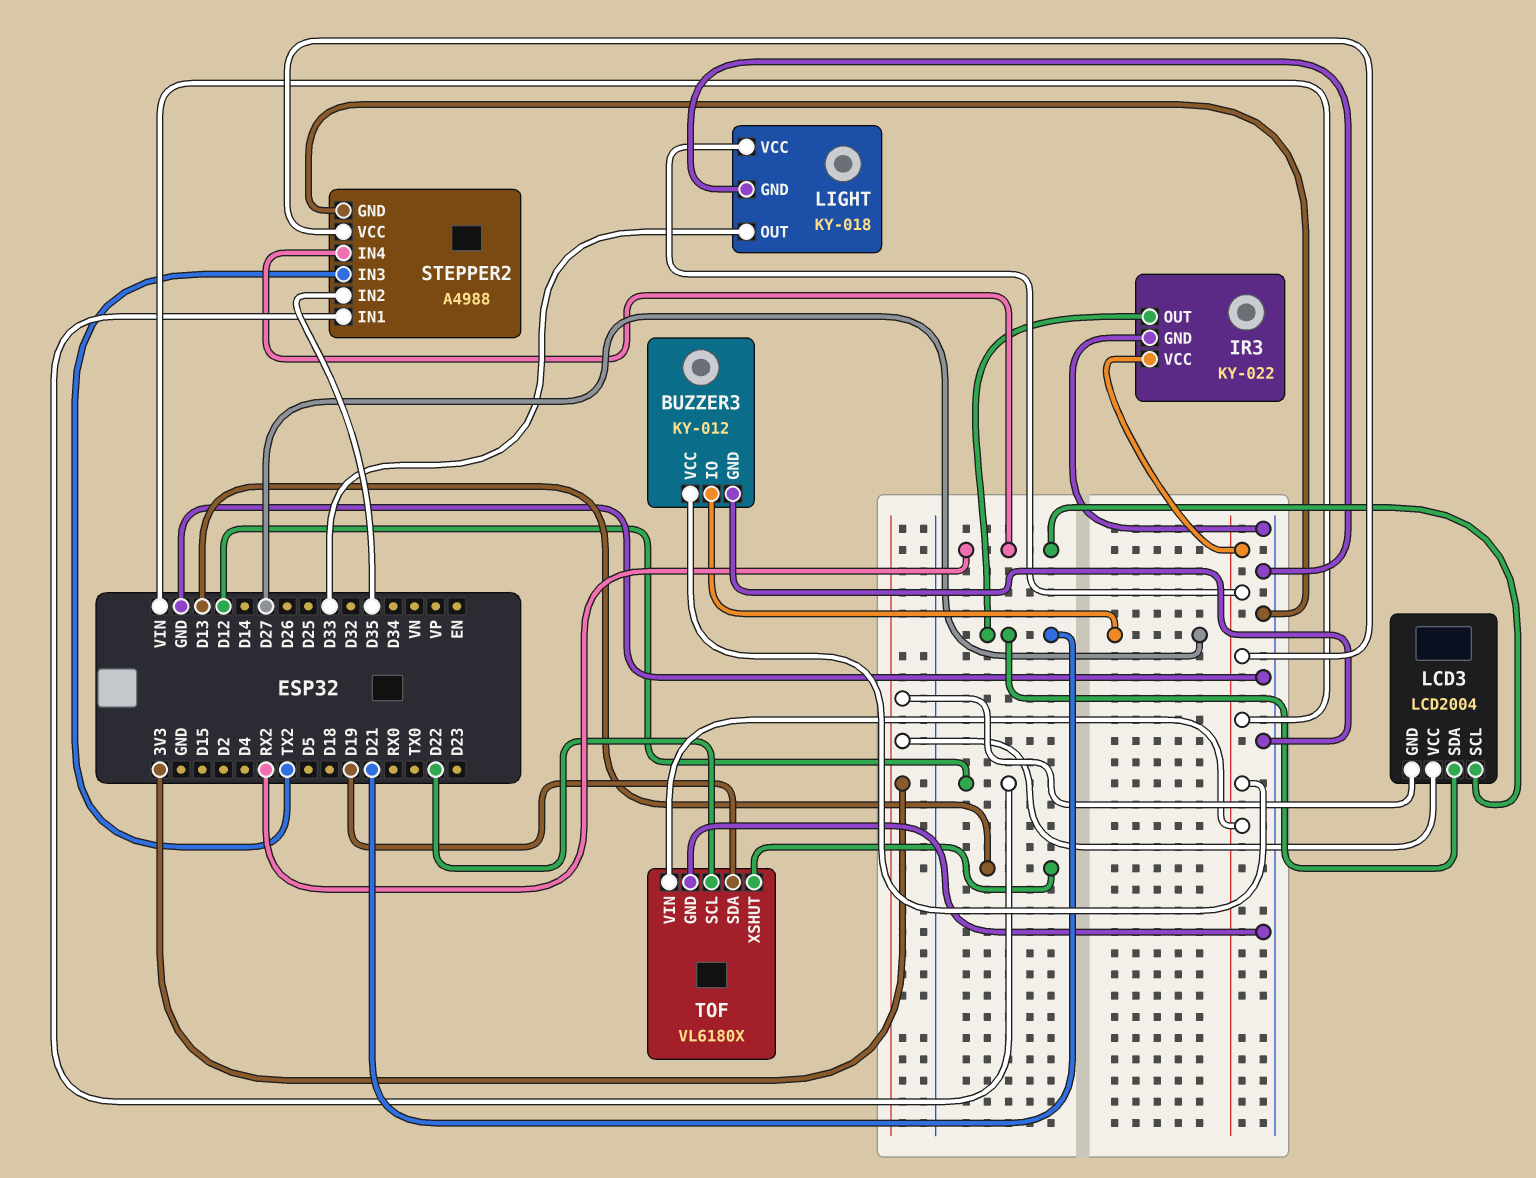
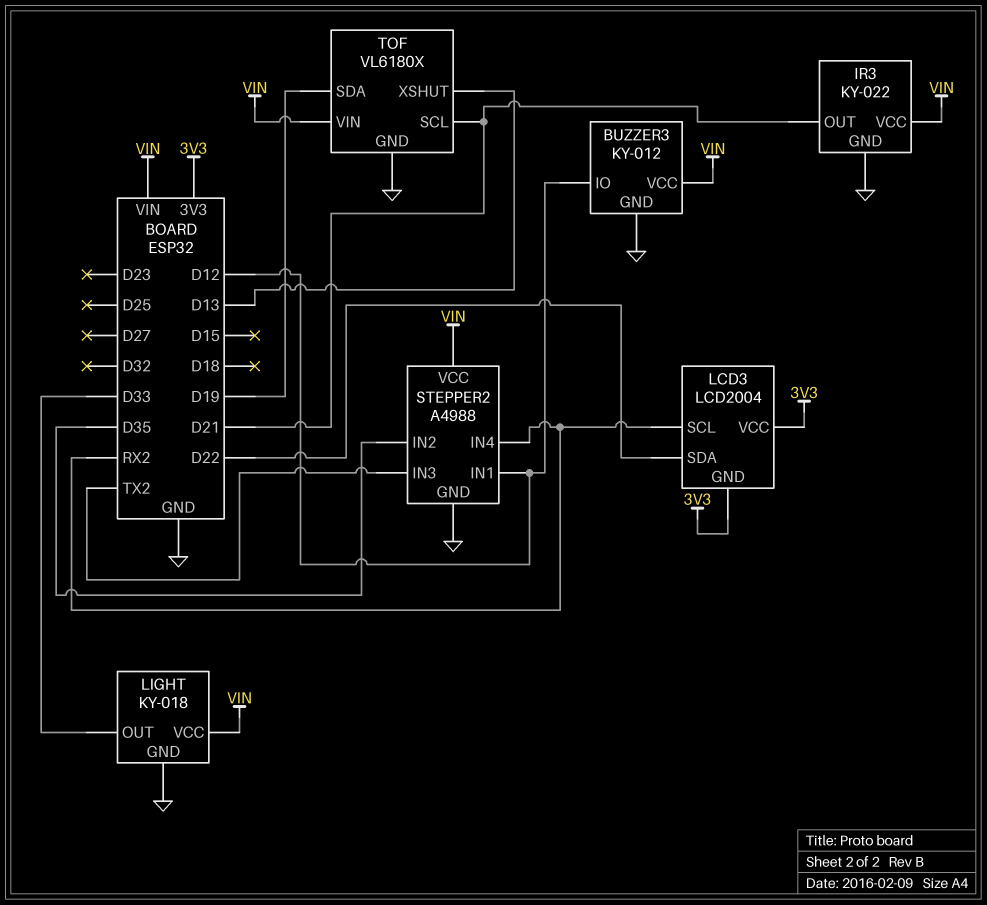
BUZZER3 pin IO: D27 -> D12
LCD3 pin SDA: D21 -> D22
TOF pin SCL: D22 -> D21

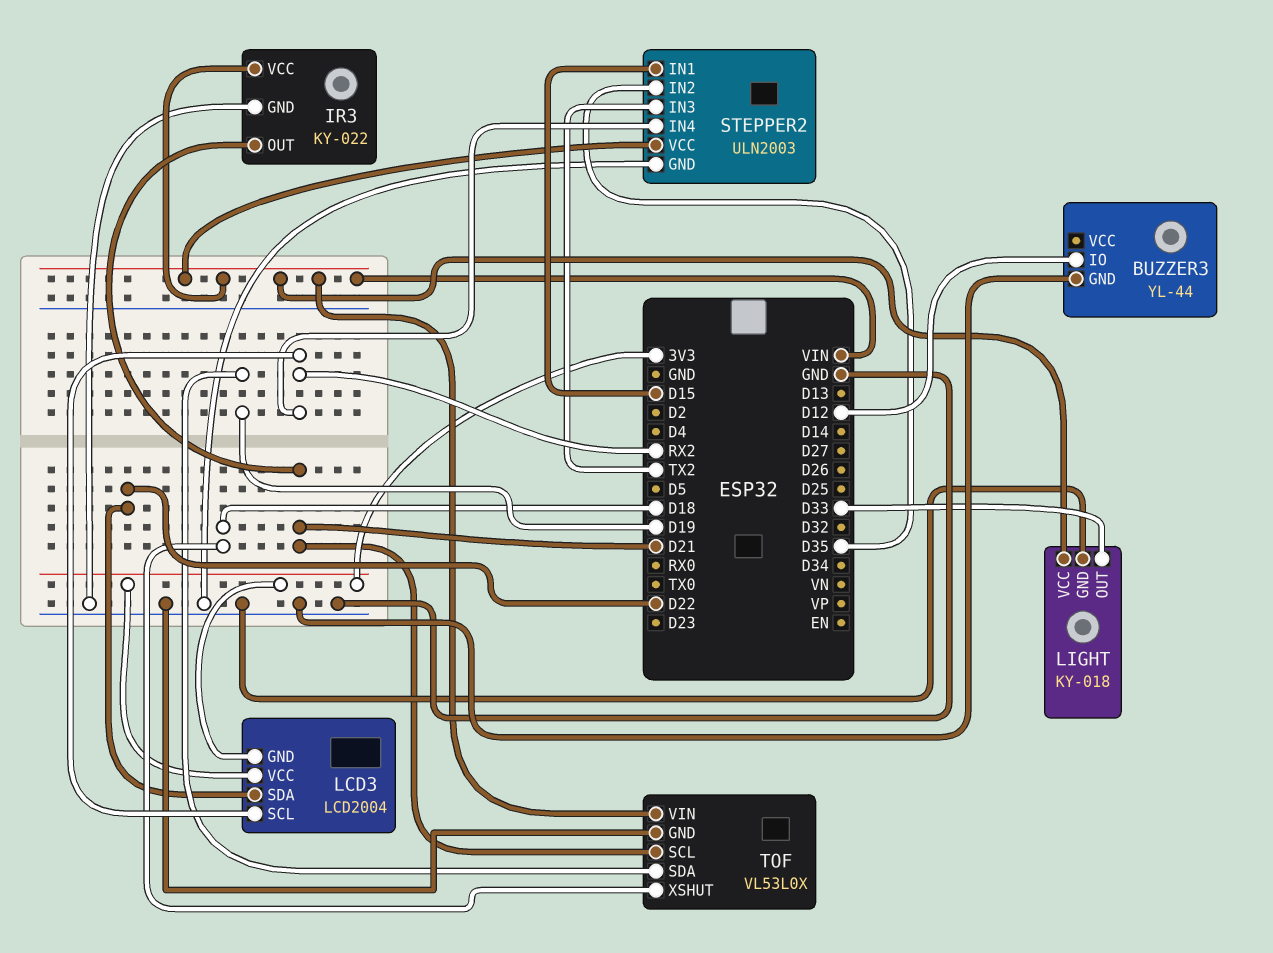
BUZZER3: KY-012 -> YL-44
BUZZER3 pin VCC: VIN -> none
STEPPER2: A4988 -> ULN2003
STEPPER2 pin IN1: D12 -> D15
TOF: VL6180X -> VL53L0X
TOF pin XSHUT: D13 -> D18

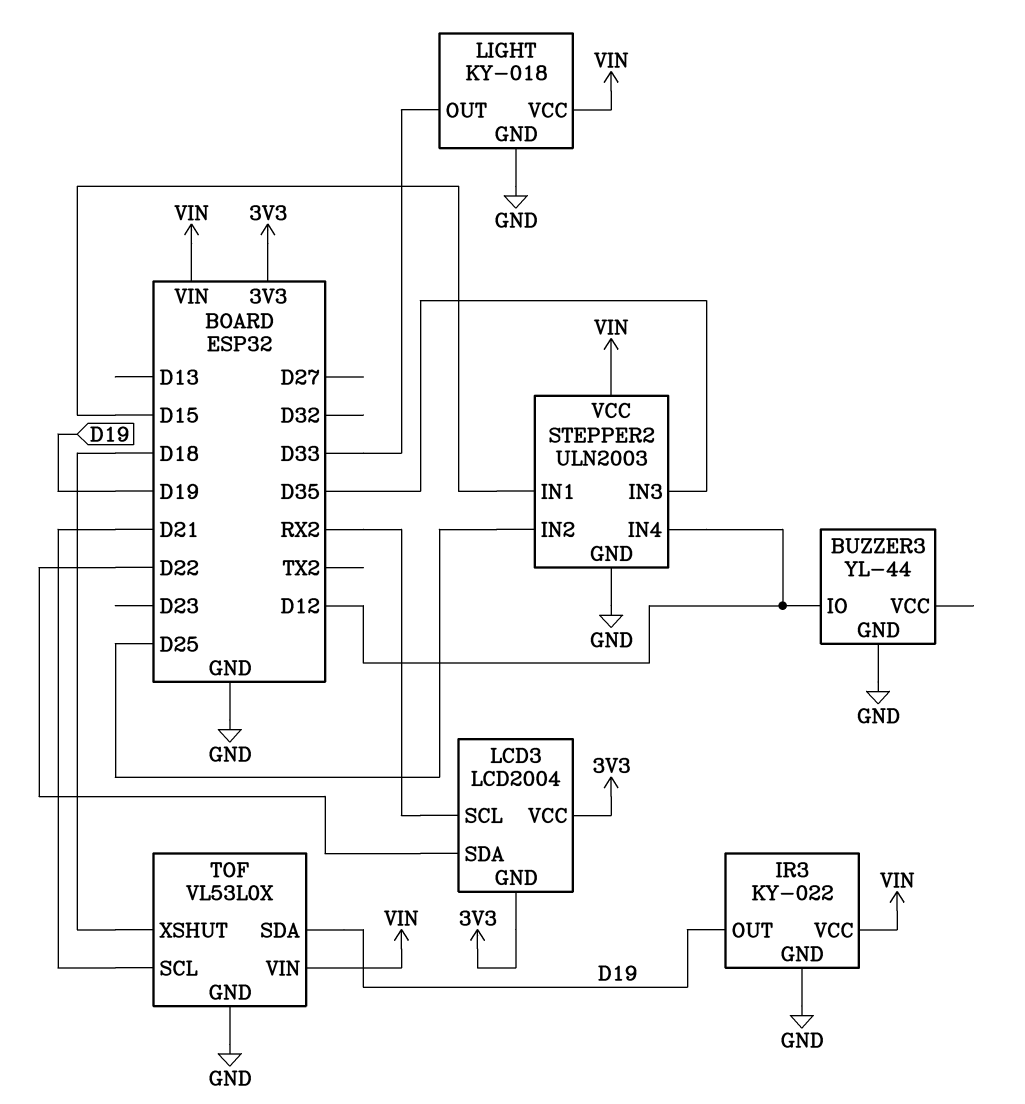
IR3 pin OUT: D21 -> D19
STEPPER2 pin IN2: D35 -> D25
STEPPER2 pin IN3: TX2 -> D35
STEPPER2 pin IN4: RX2 -> D12

